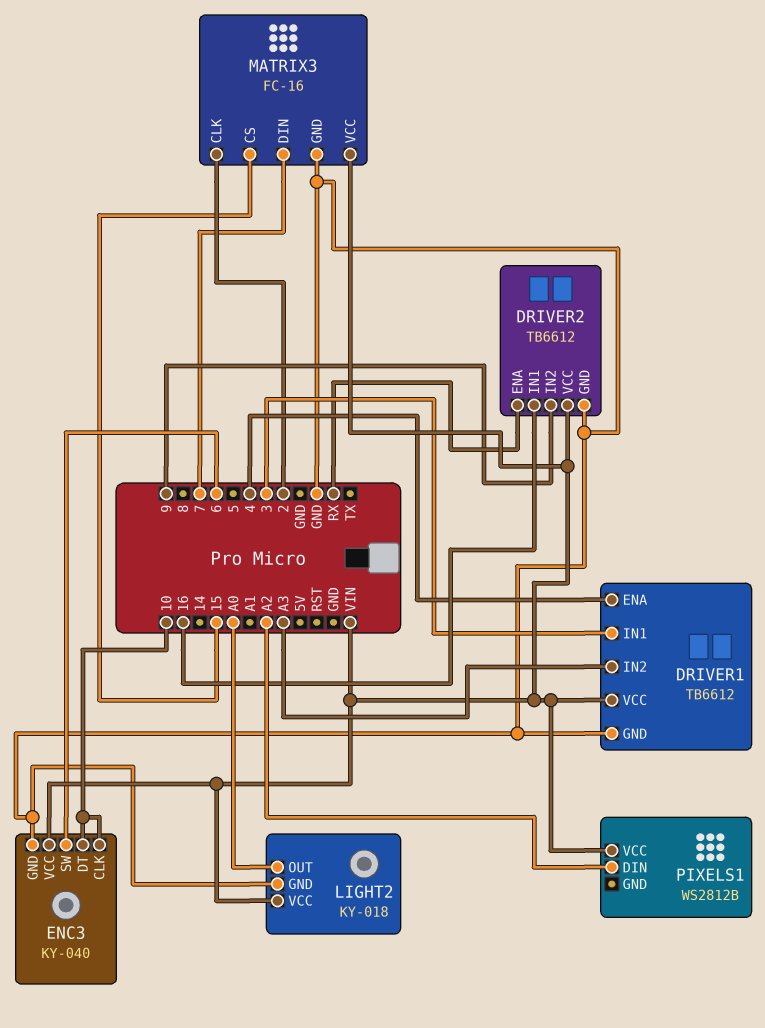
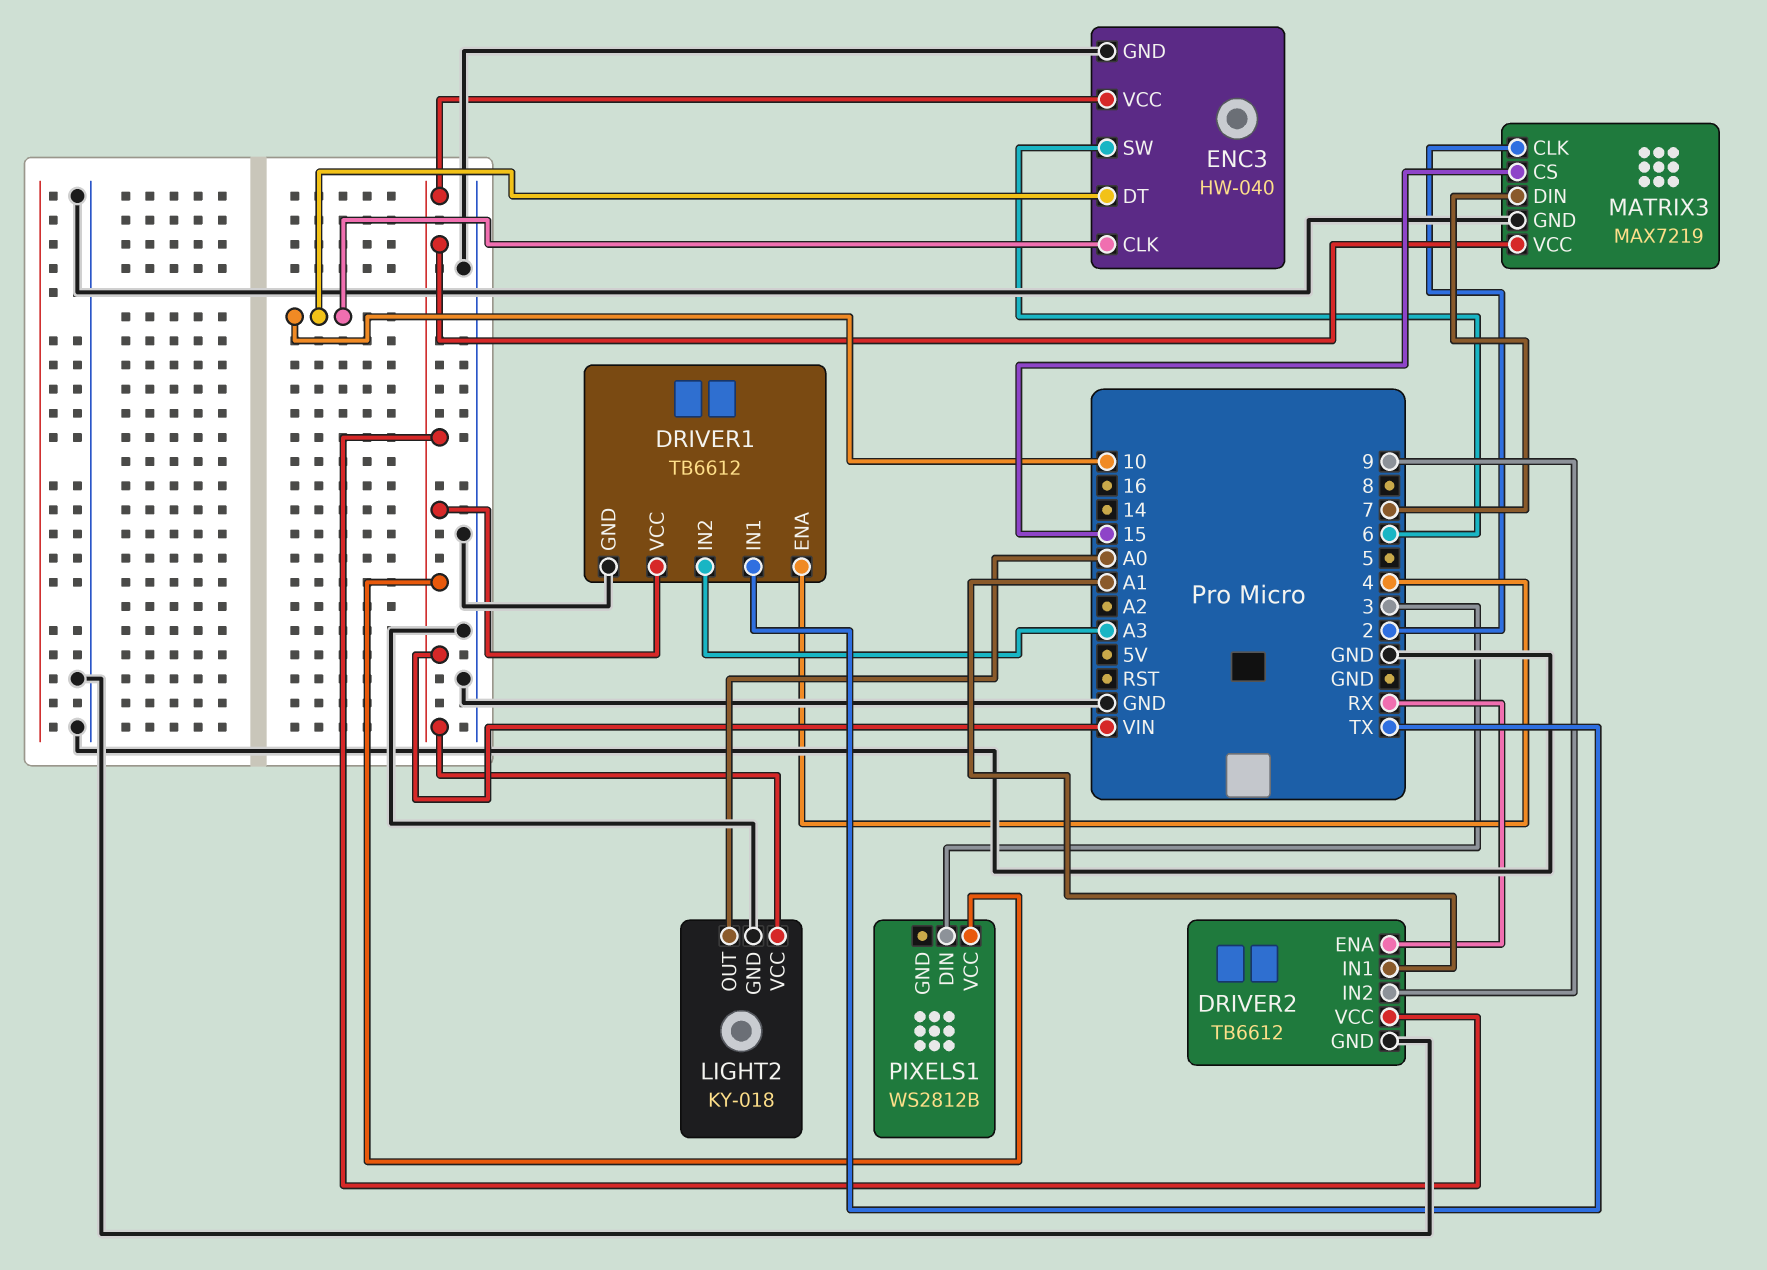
DRIVER1 pin IN1: 3 -> TX
DRIVER2 pin IN1: 16 -> A1
ENC3: KY-040 -> HW-040
MATRIX3: FC-16 -> MAX7219
PIXELS1 pin DIN: A2 -> 3

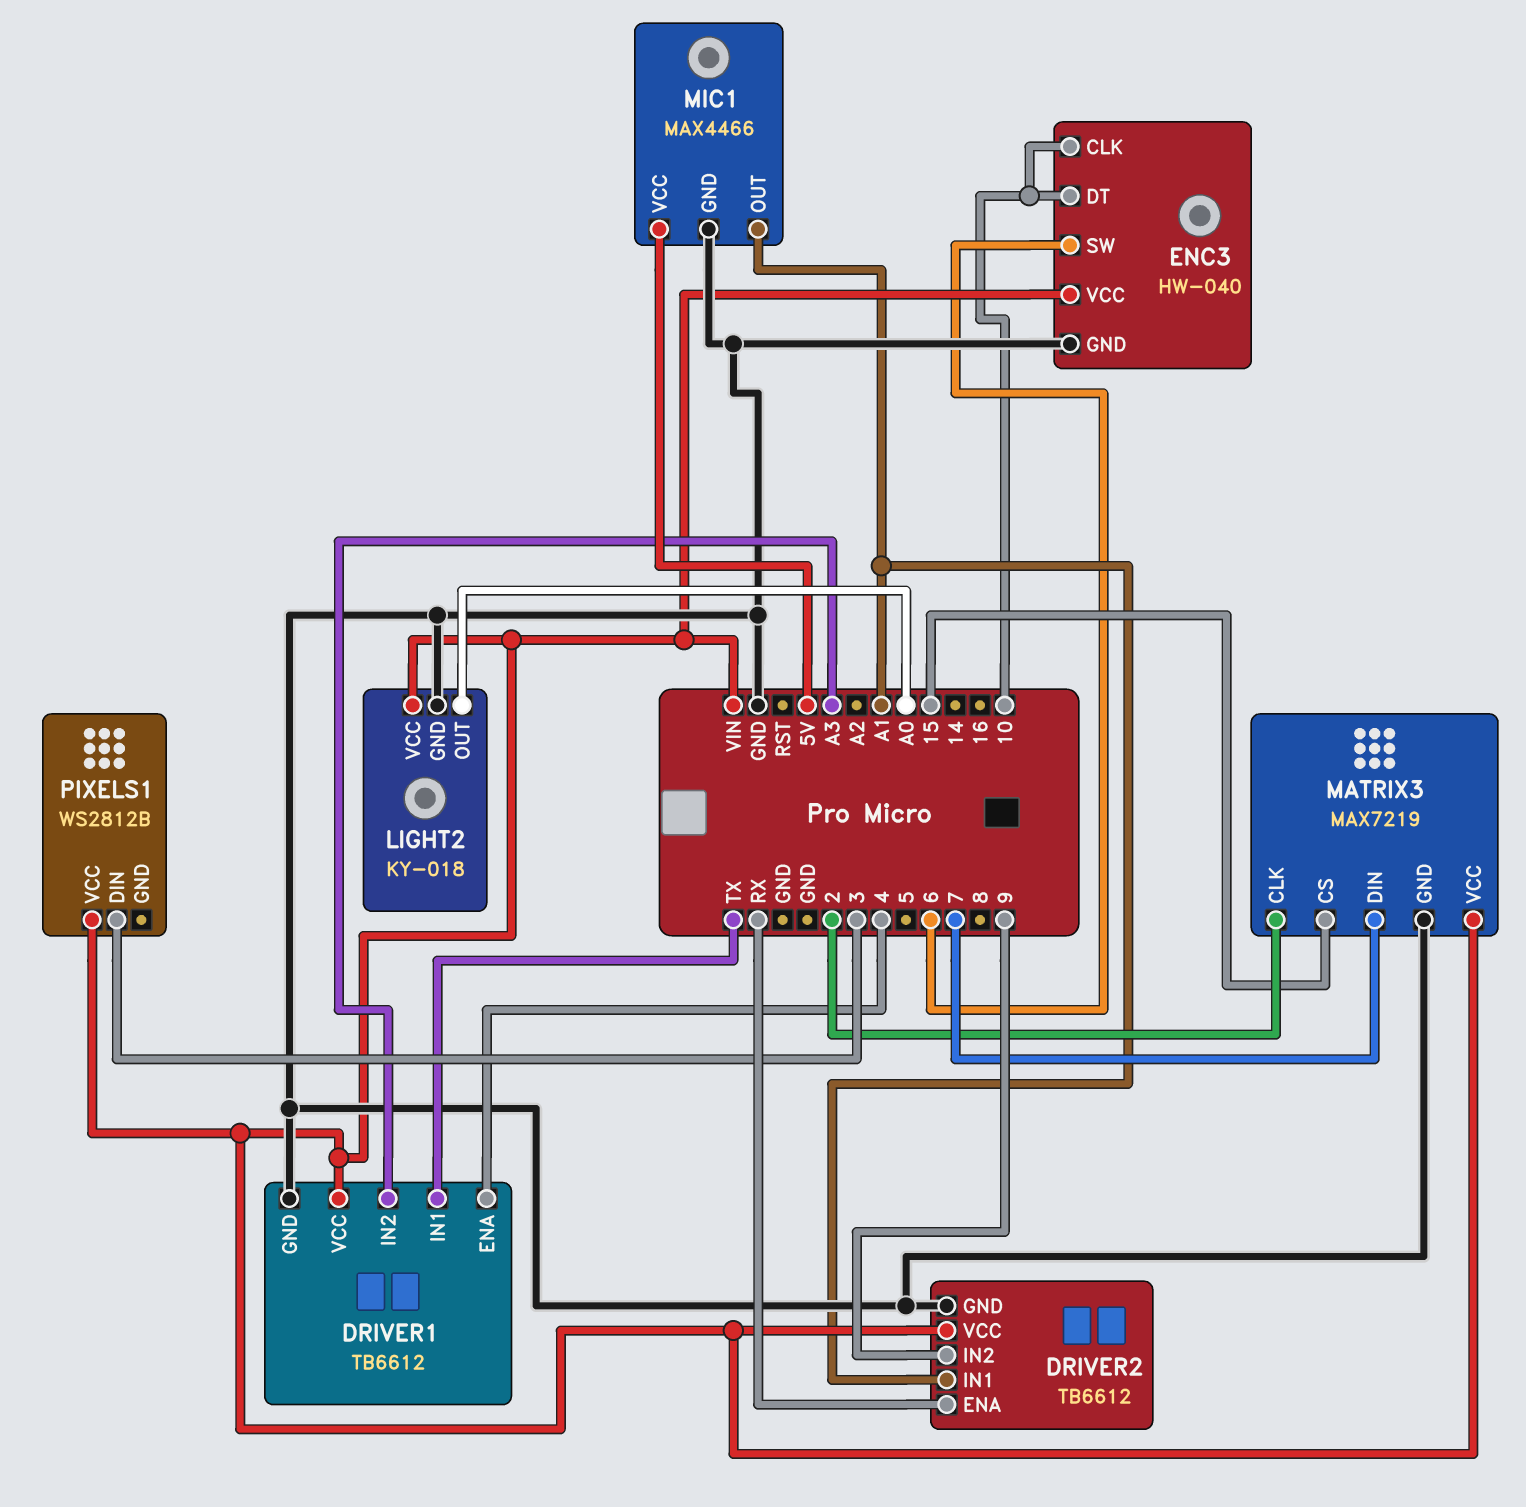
MIC1: none -> MAX4466
MIC1 pin GND: none -> GND
MIC1 pin OUT: none -> A1
MIC1 pin VCC: none -> 5V

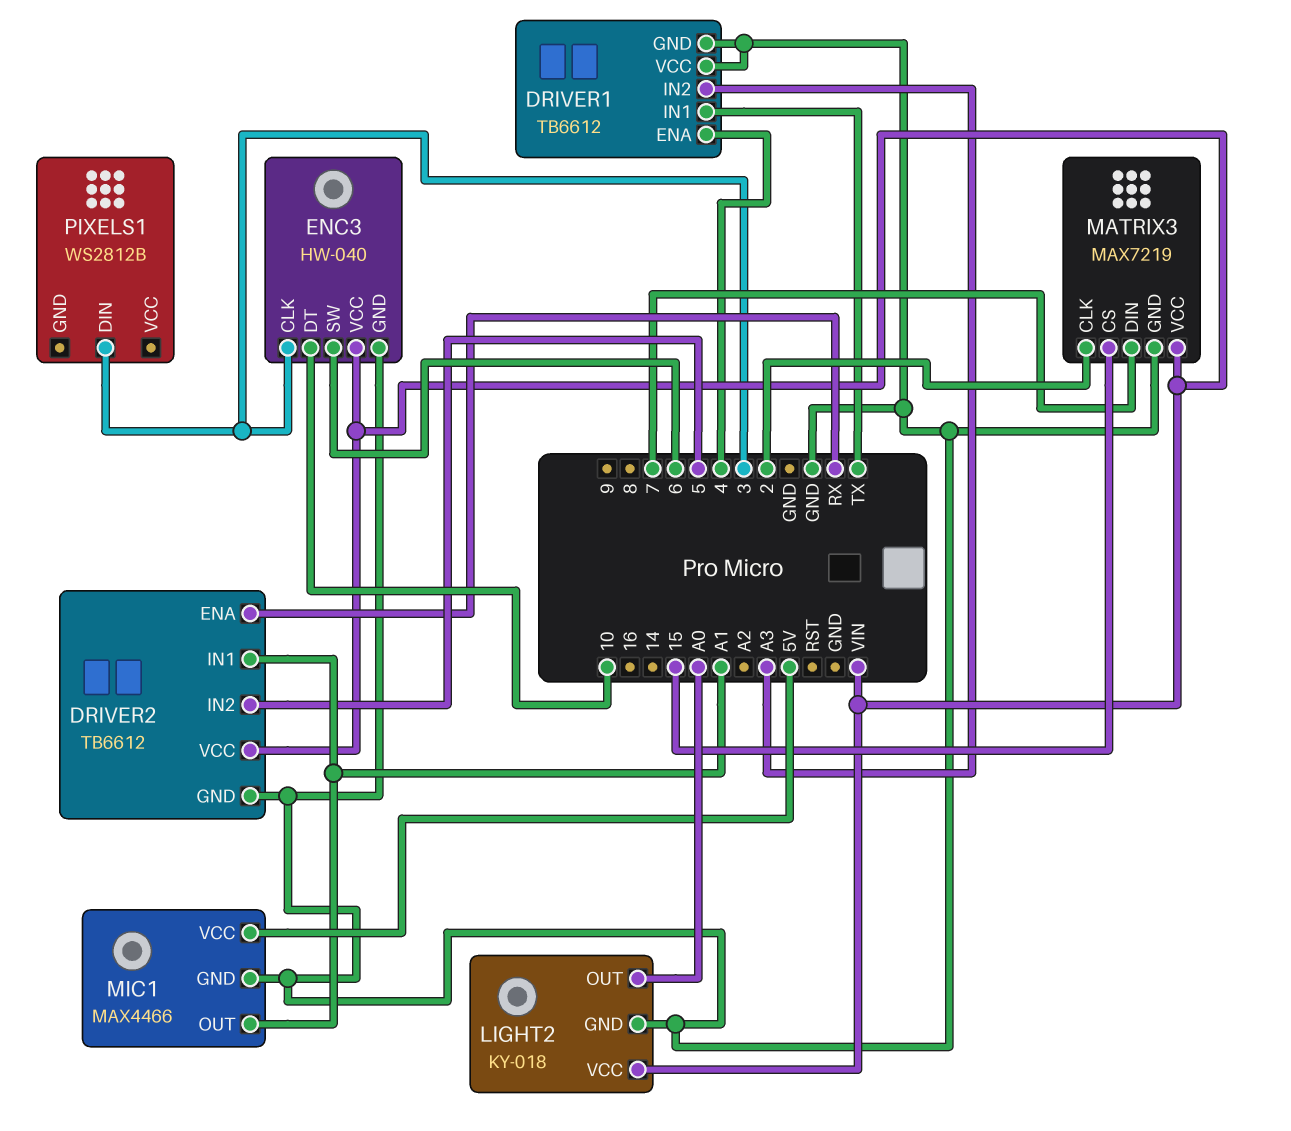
DRIVER1 pin VCC: VIN -> GND
DRIVER2 pin IN2: 9 -> 5
ENC3 pin CLK: 10 -> 3
PIXELS1 pin VCC: VIN -> none

